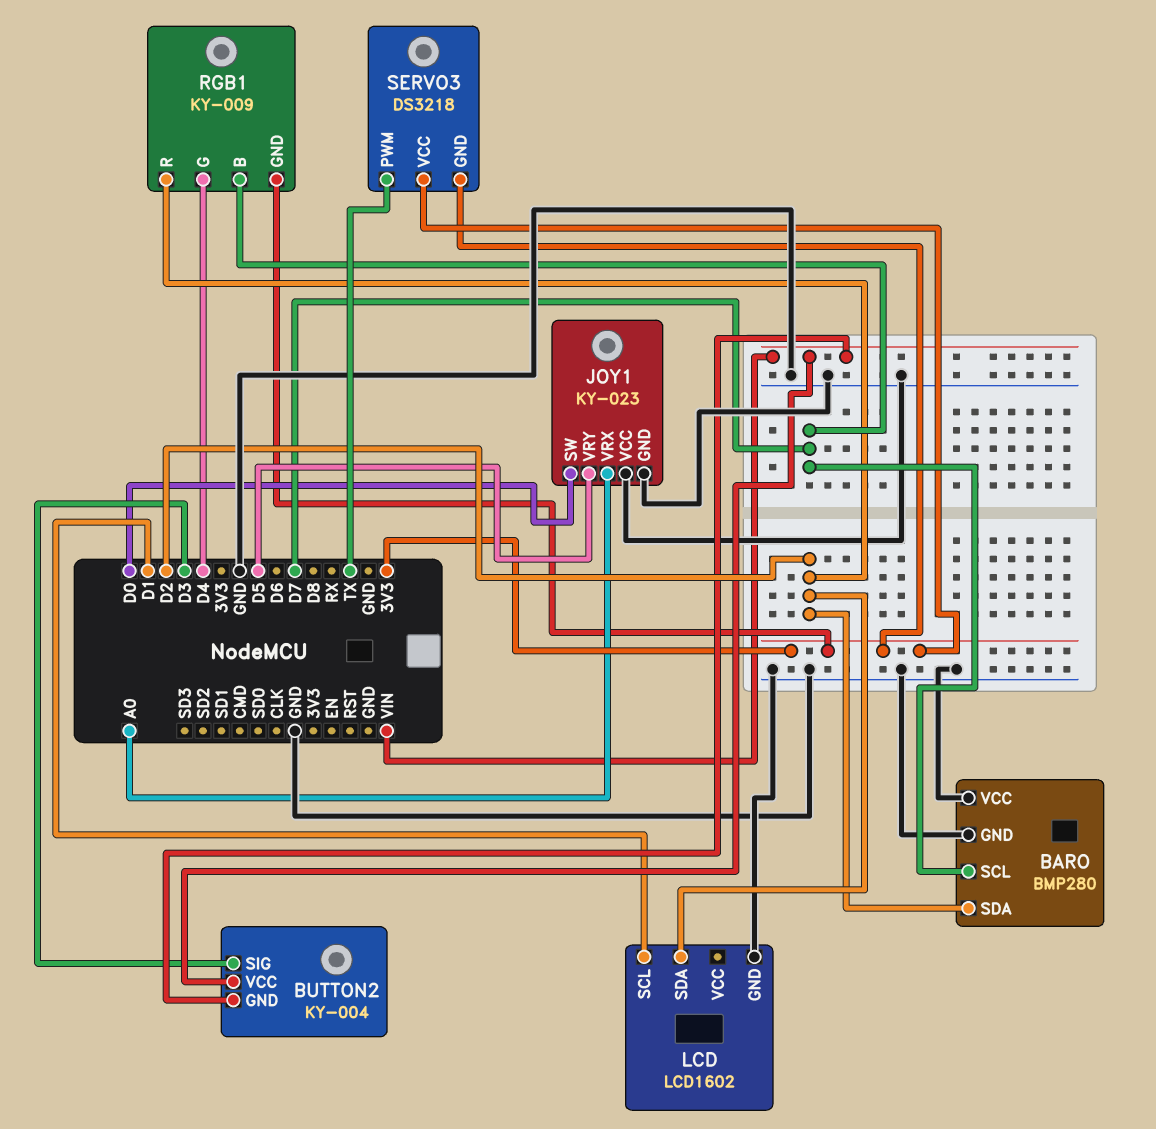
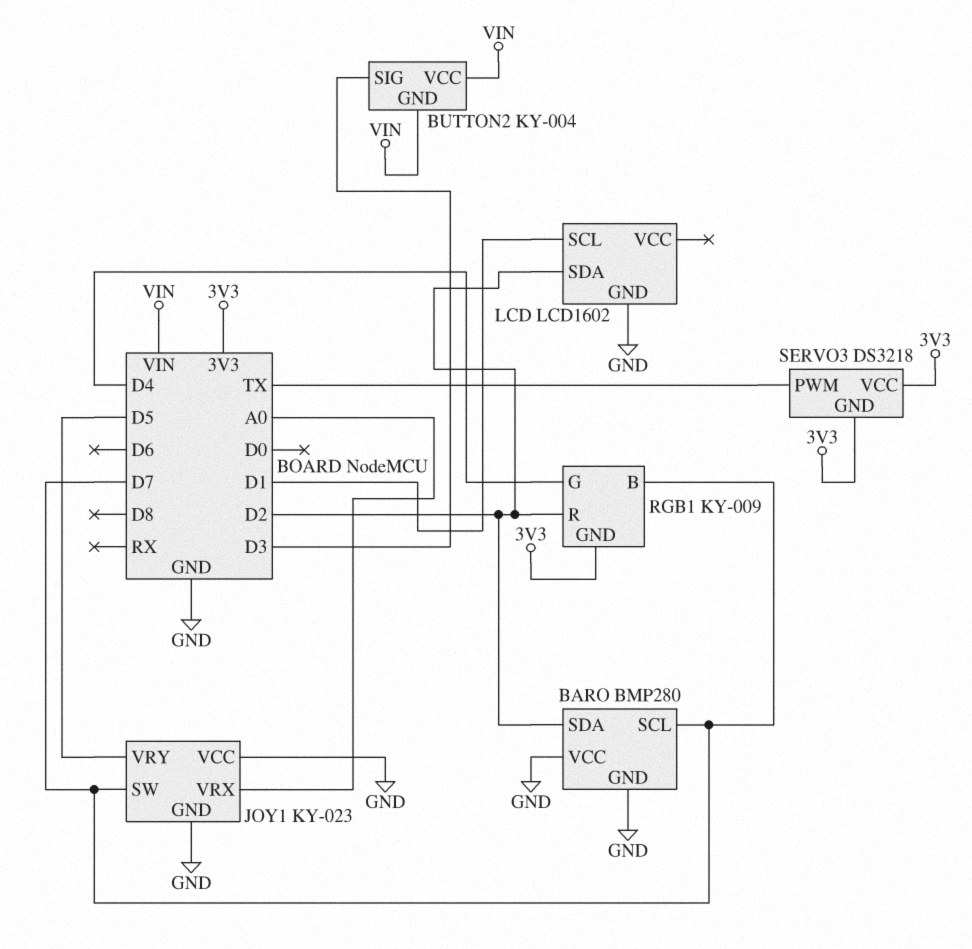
JOY1 pin SW: D0 -> D7

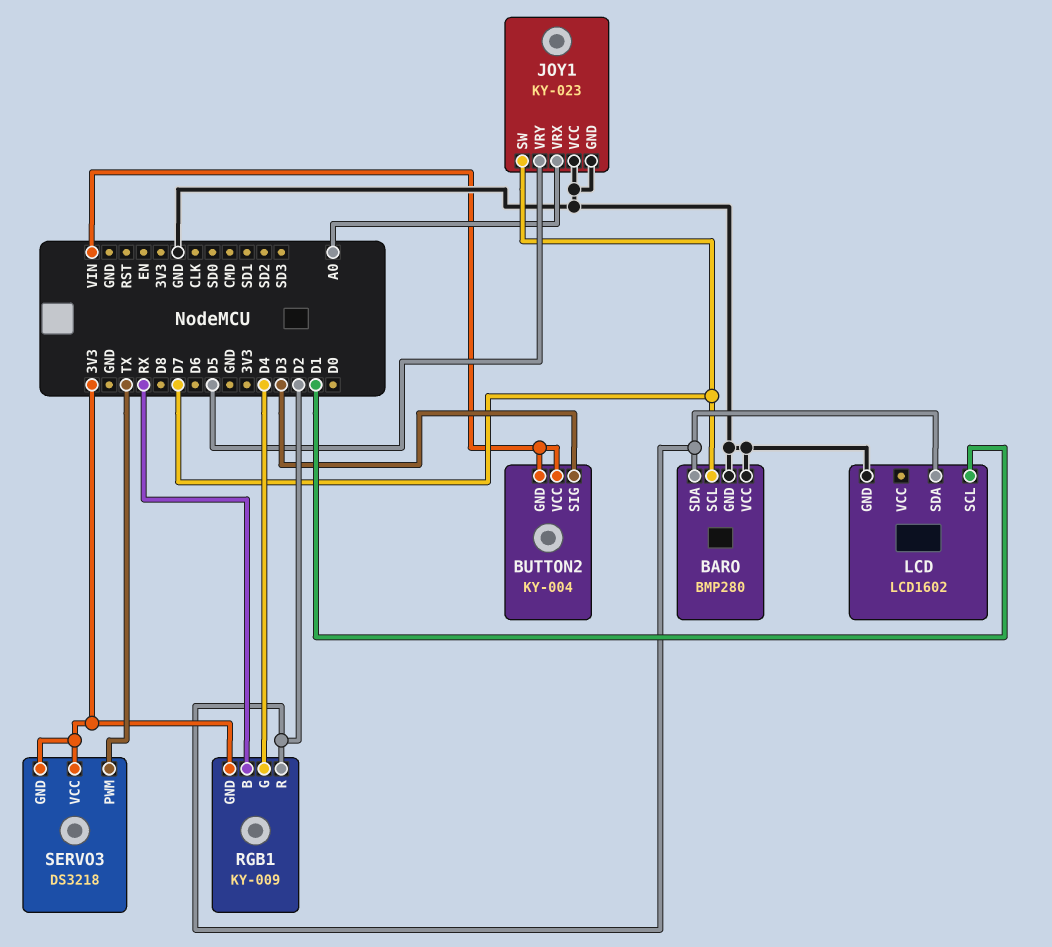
RGB1 pin B: D7 -> RX

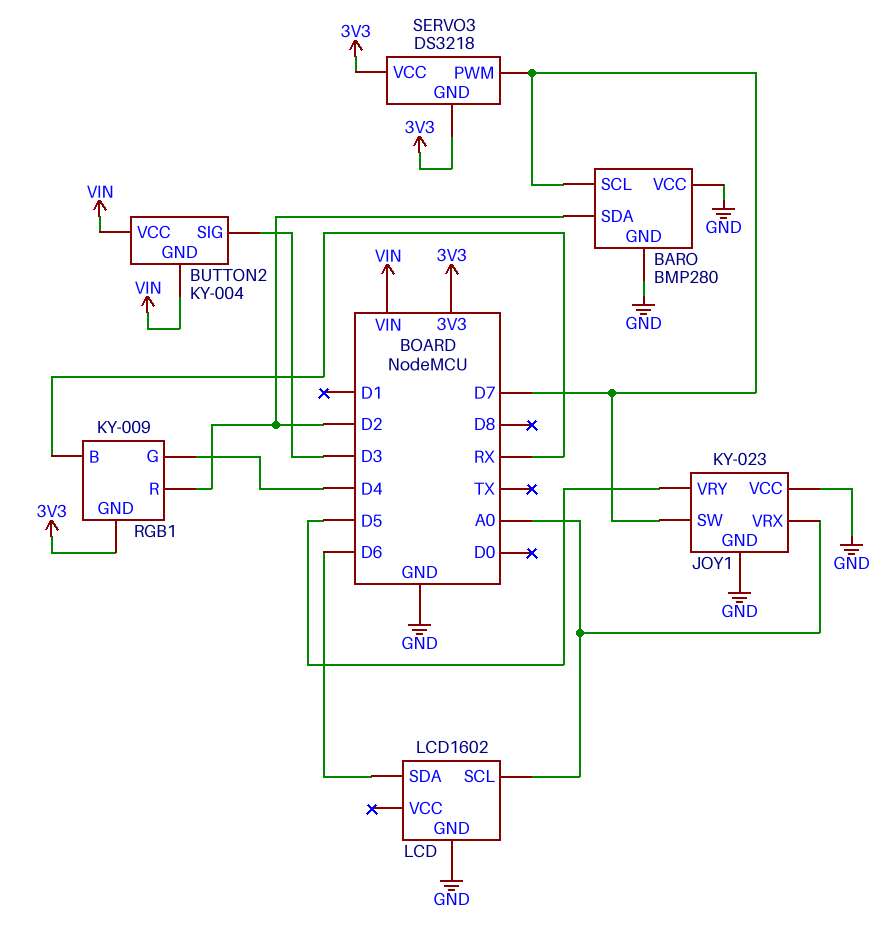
LCD pin SCL: D1 -> A0
LCD pin SDA: D2 -> D6
SERVO3 pin PWM: TX -> D7

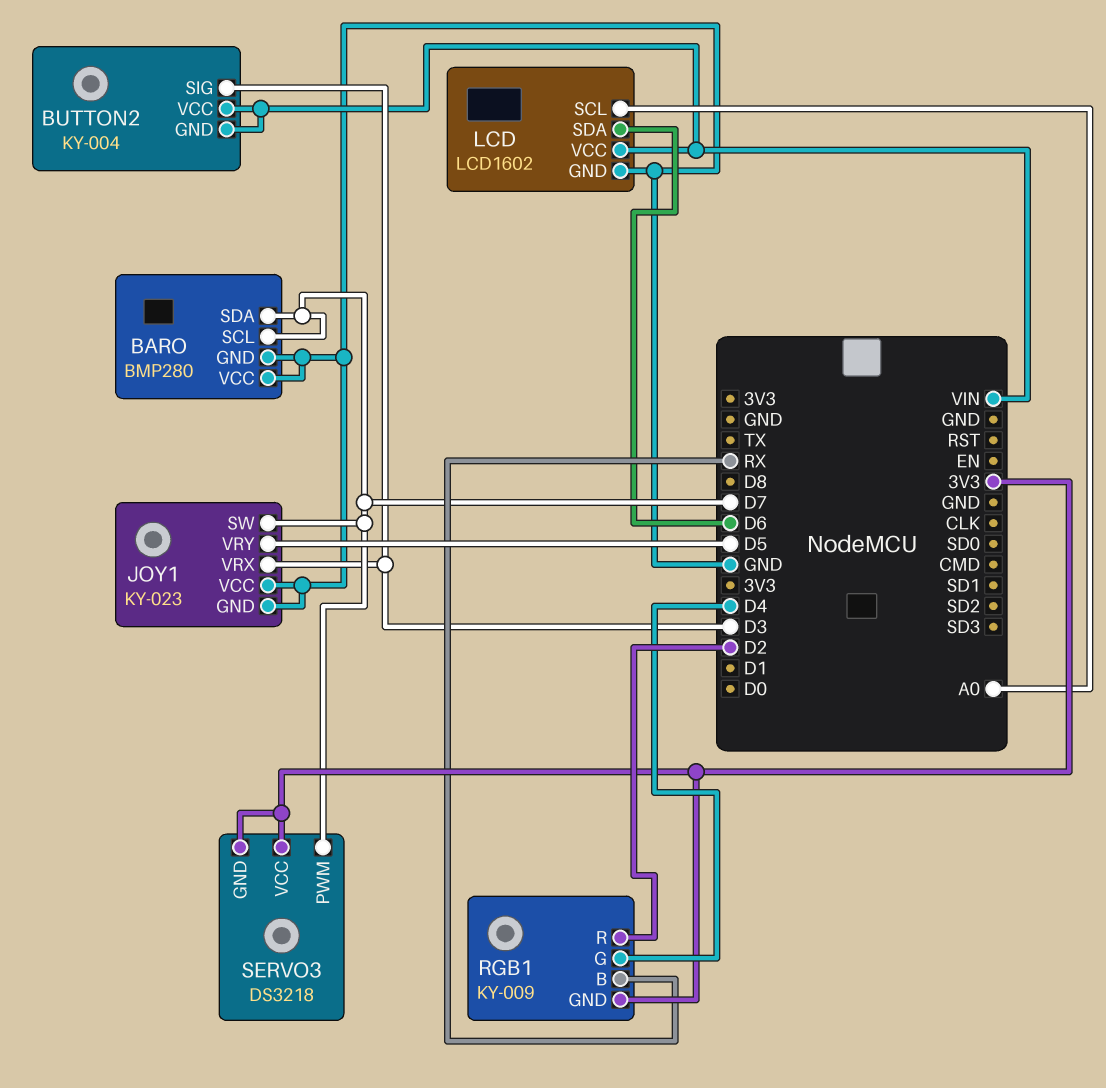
BARO pin SDA: D2 -> D7
JOY1 pin VRX: A0 -> D3
LCD pin VCC: none -> VIN

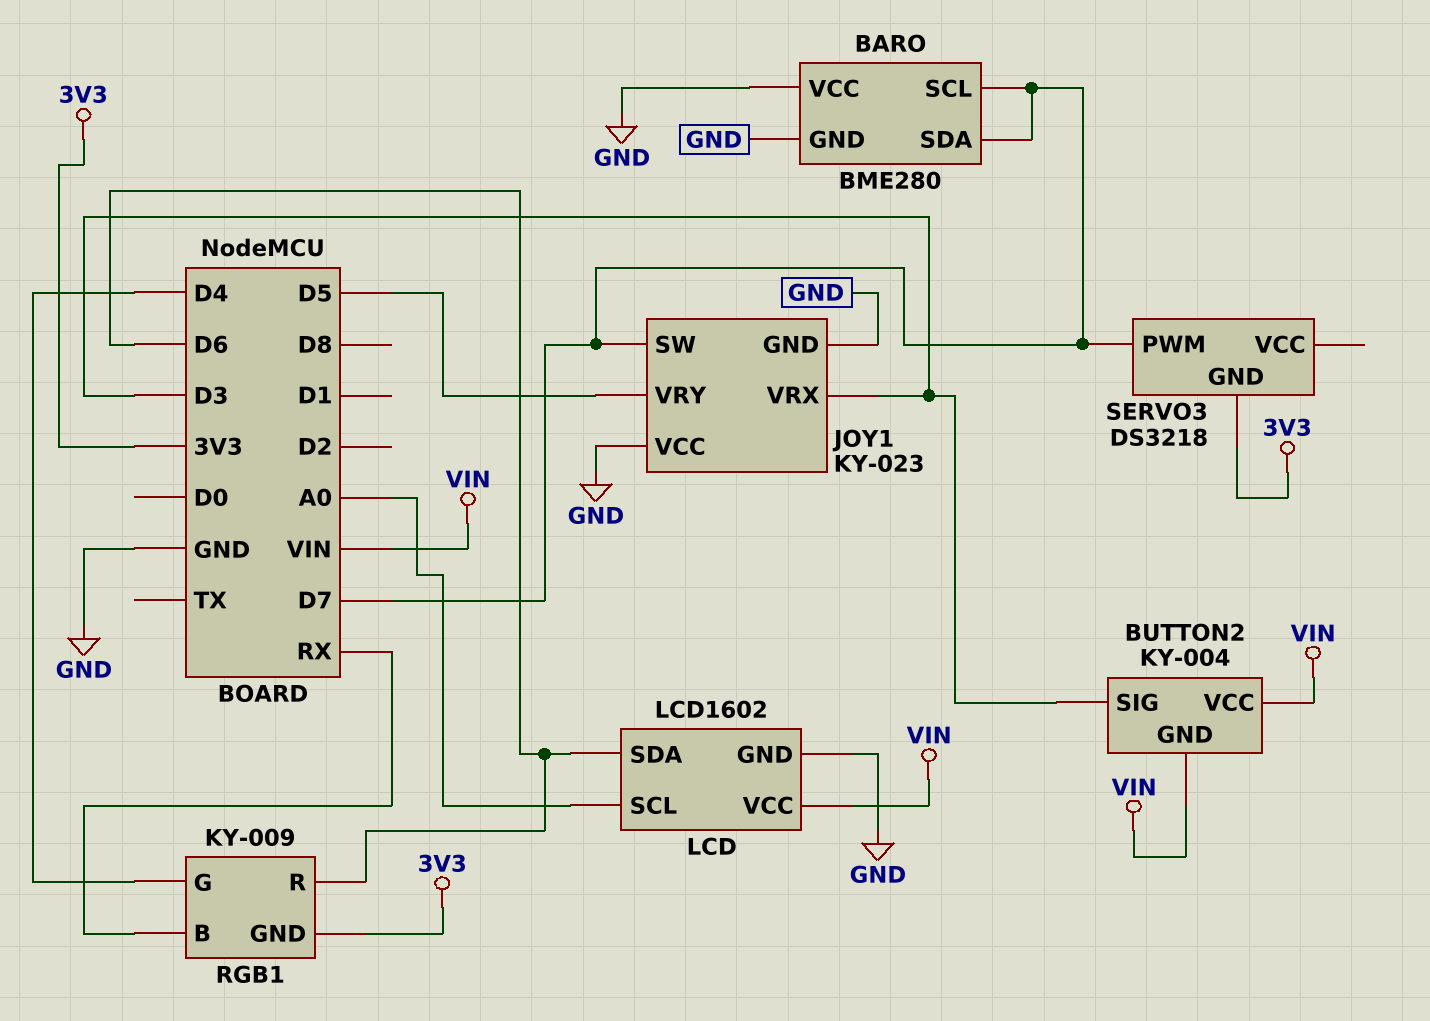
BARO: BMP280 -> BME280
RGB1 pin R: D2 -> D6
SERVO3 pin VCC: 3V3 -> none

